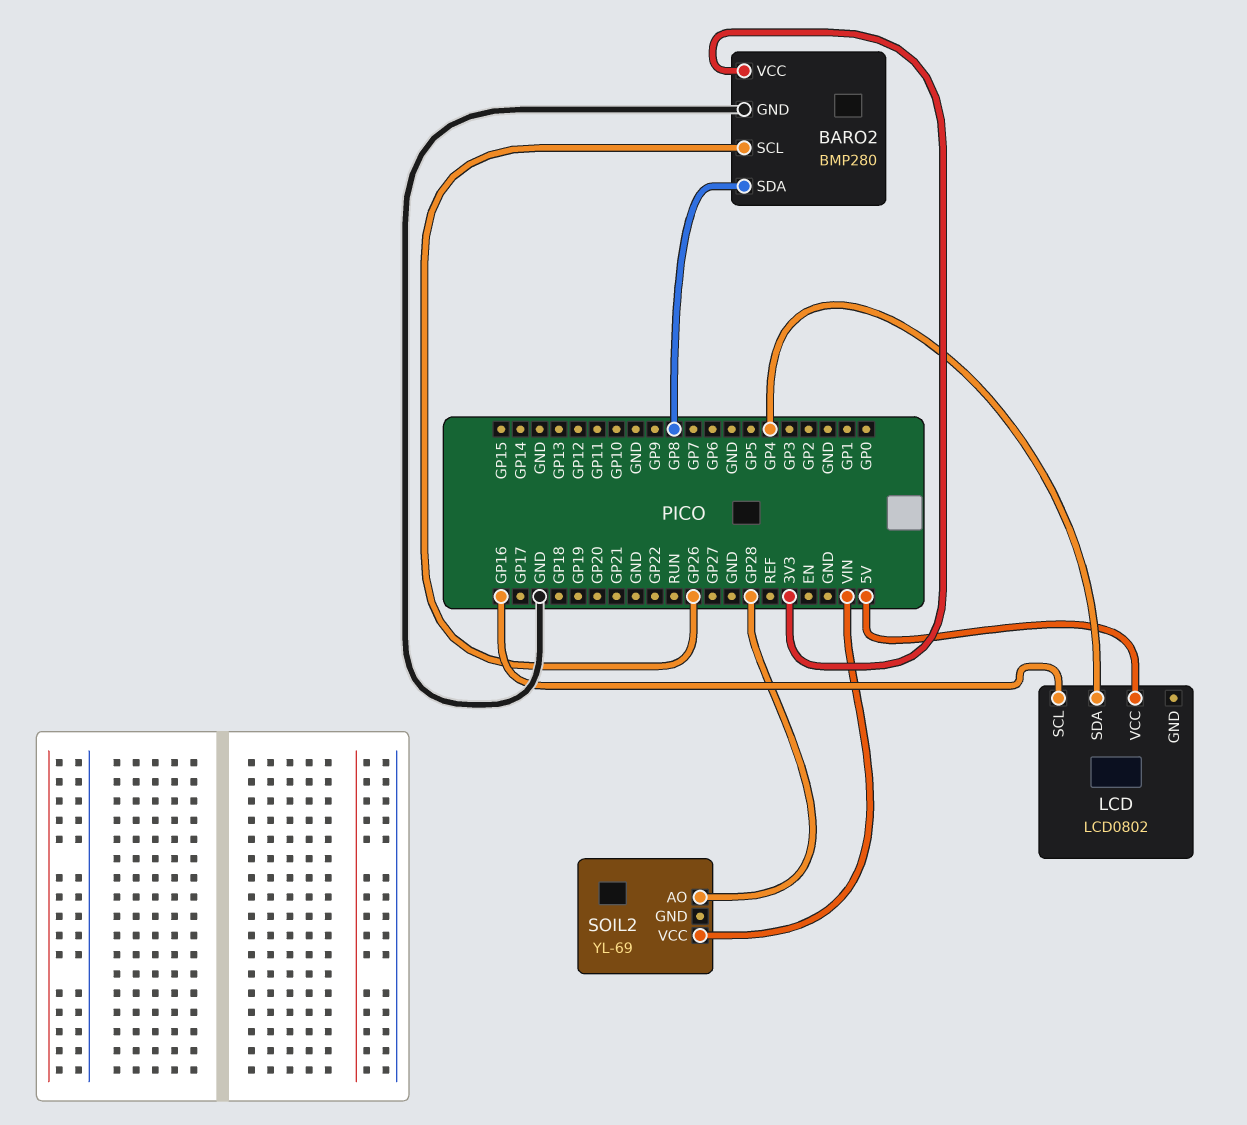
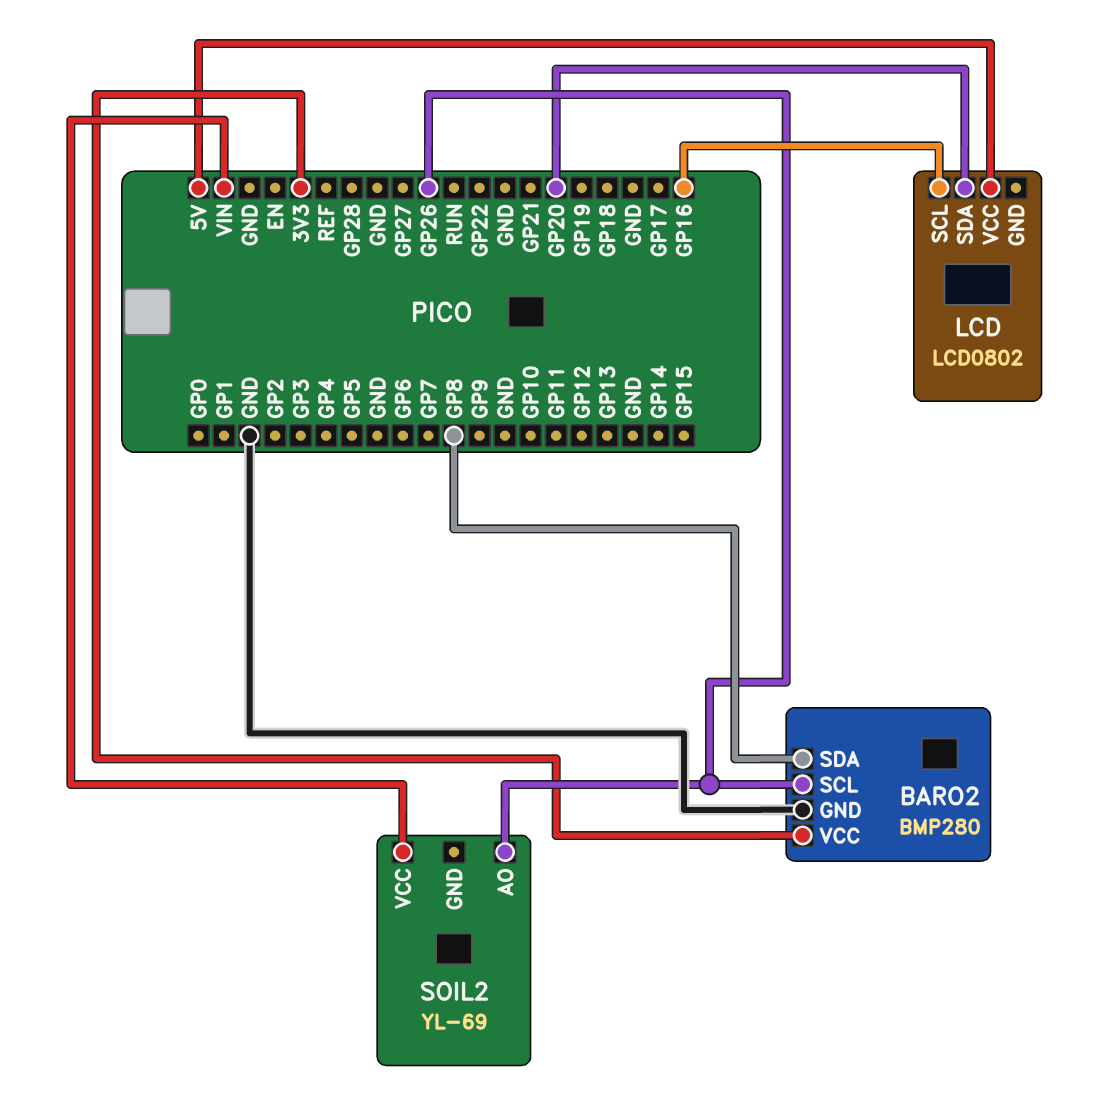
LCD pin SDA: GP4 -> GP20
SOIL2 pin AO: GP28 -> GP26

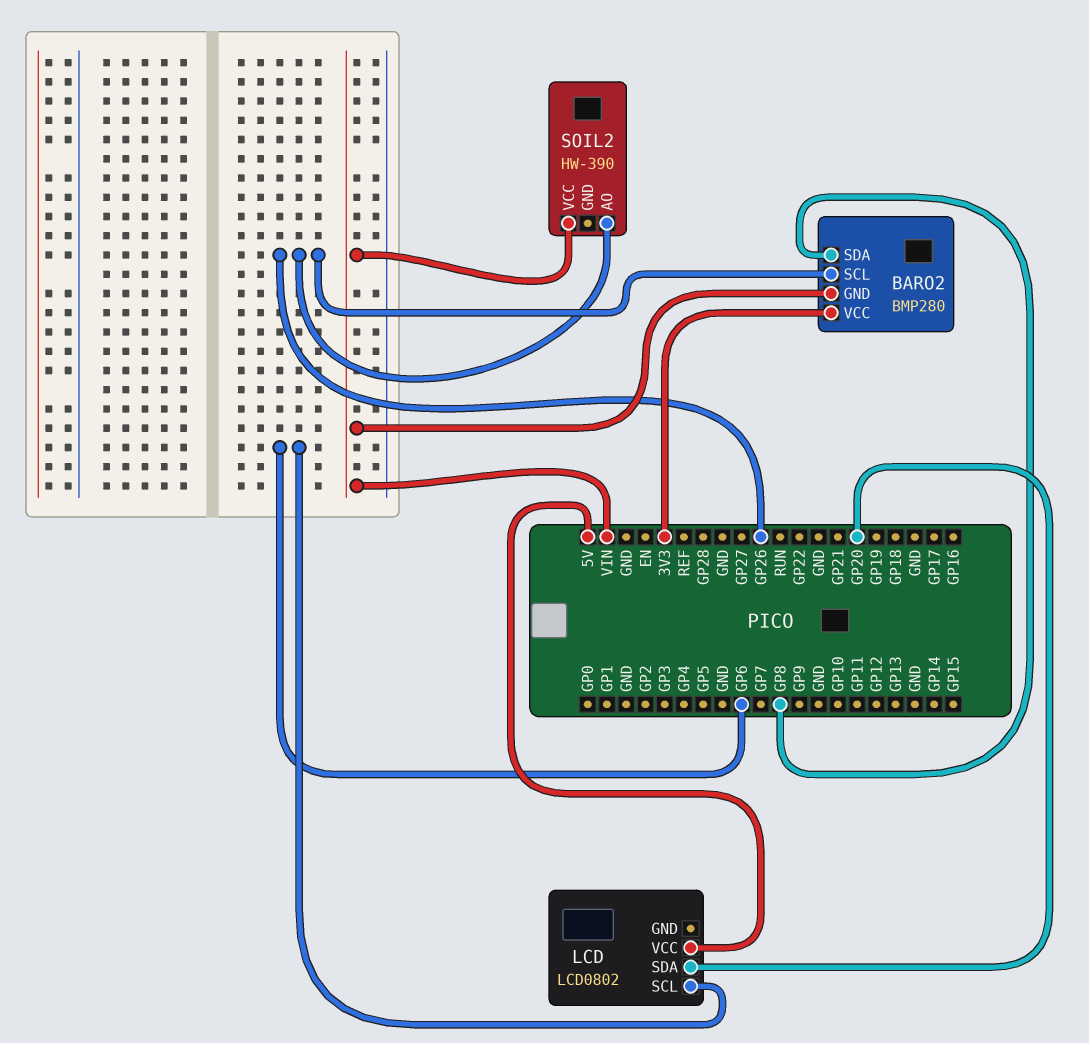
BARO2 pin GND: GND -> VIN
LCD pin SCL: GP16 -> GP6
SOIL2: YL-69 -> HW-390

